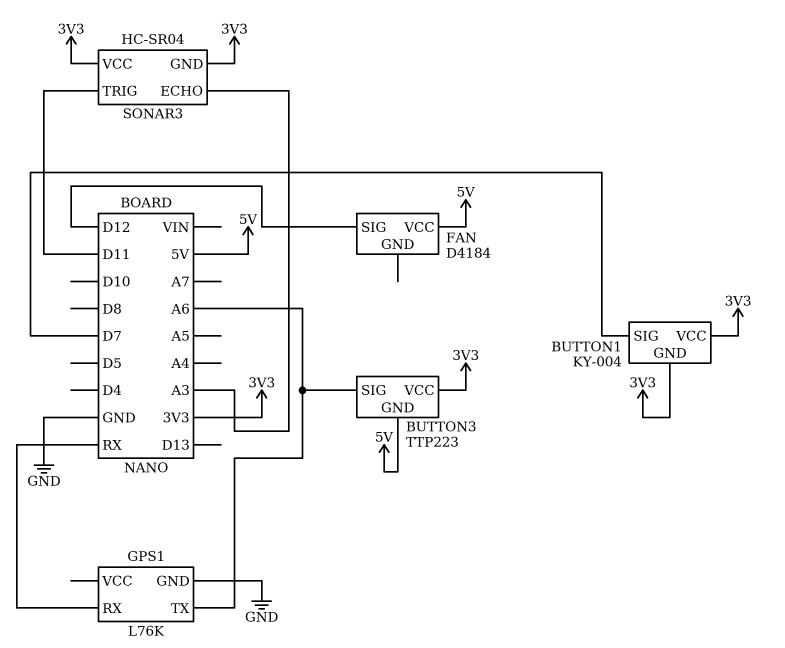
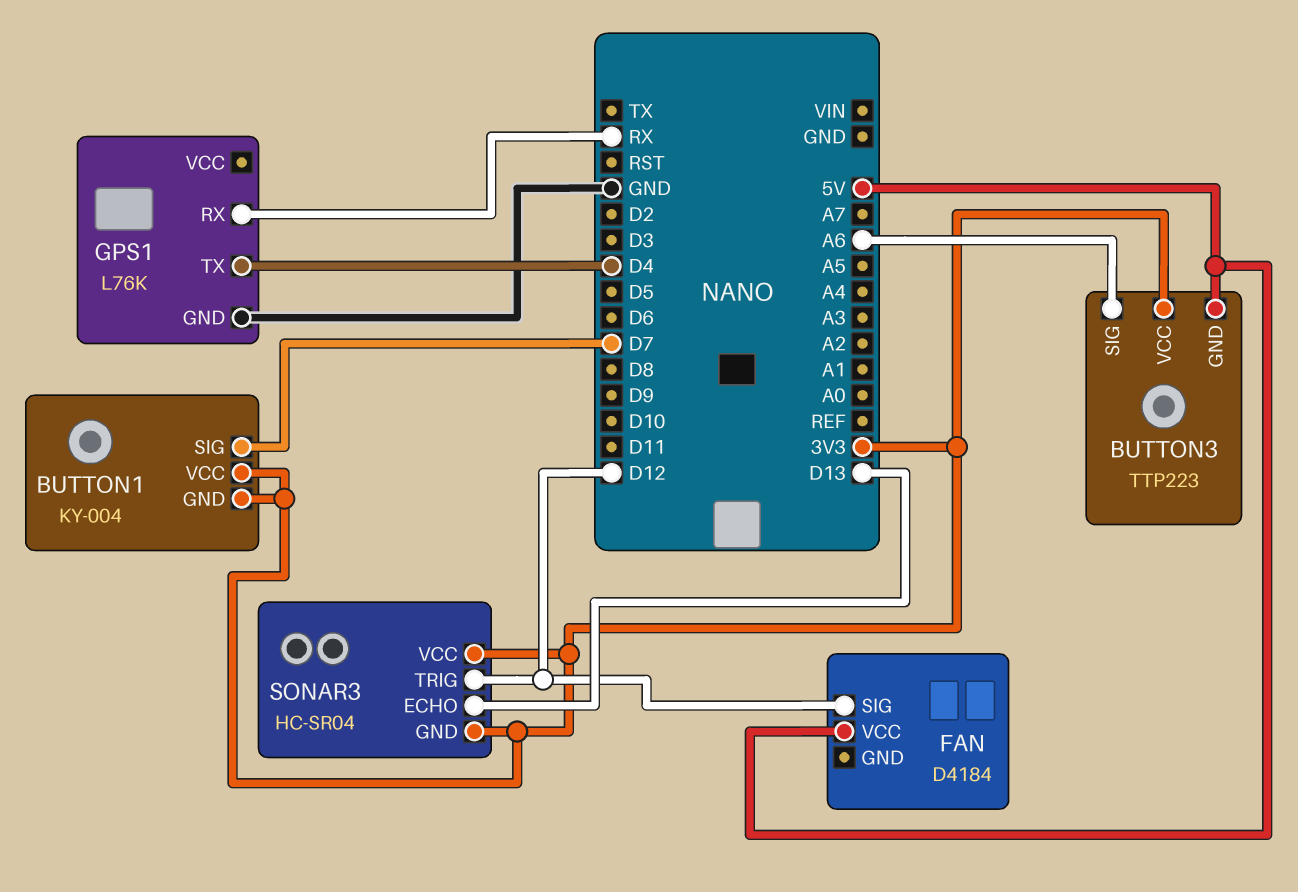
GPS1 pin TX: A6 -> D4
SONAR3 pin ECHO: A3 -> D13
SONAR3 pin TRIG: D11 -> D12

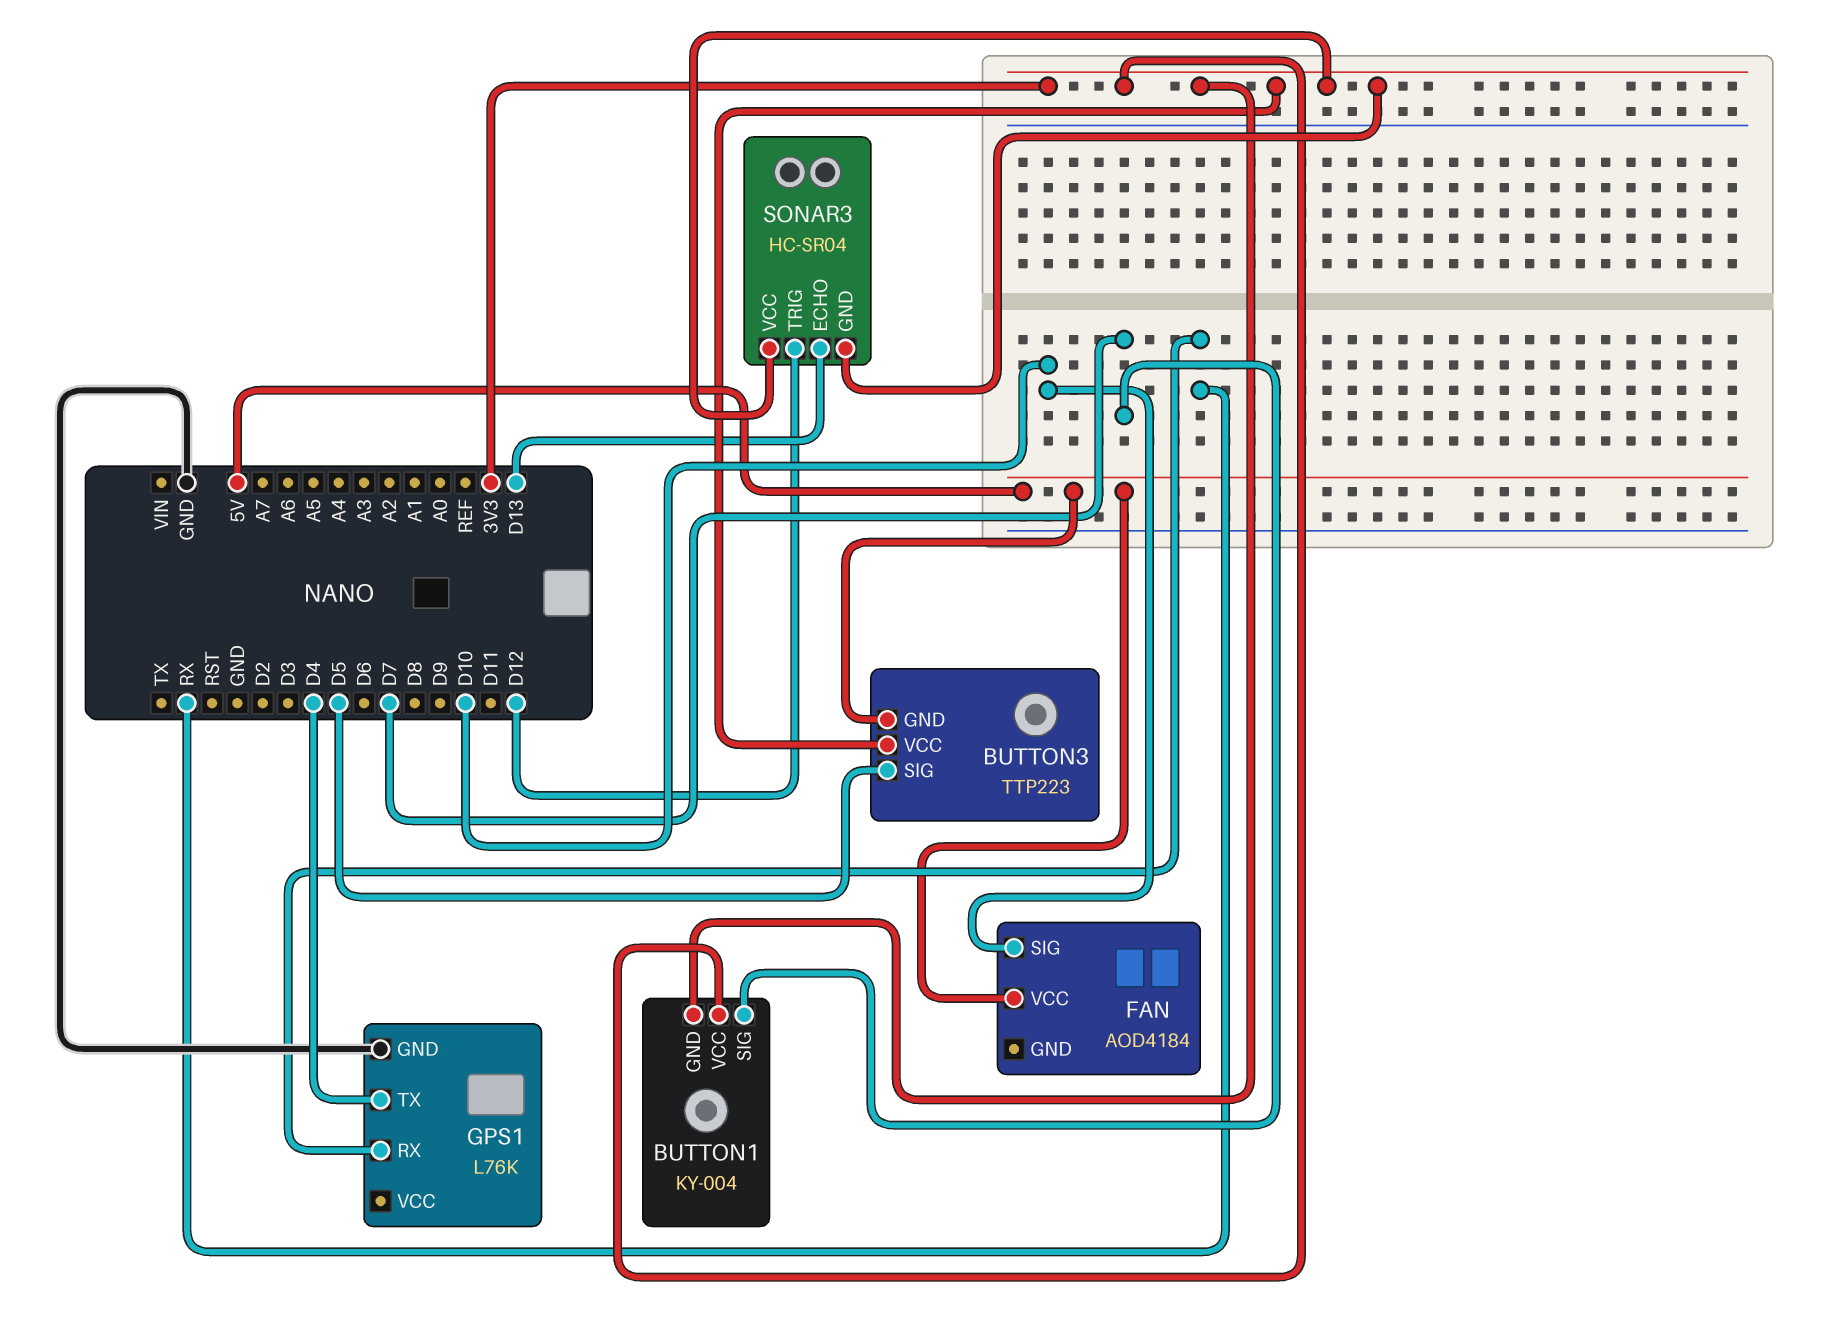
BUTTON3 pin SIG: A6 -> D5
FAN: D4184 -> AOD4184
FAN pin SIG: D12 -> D10

